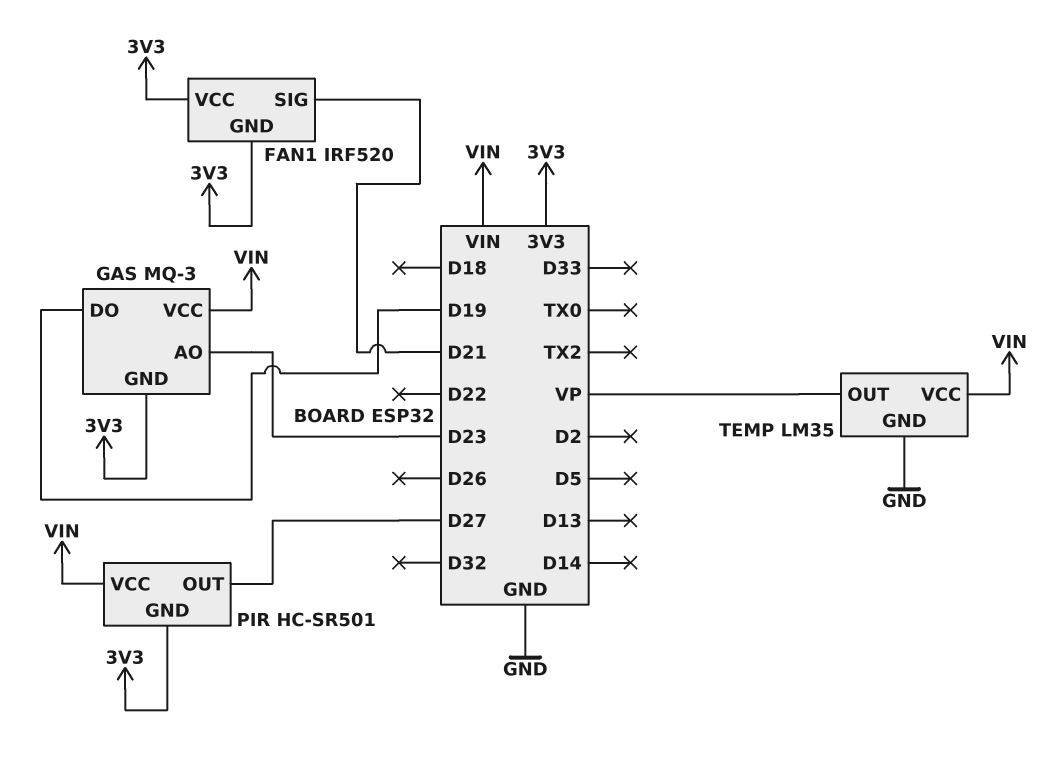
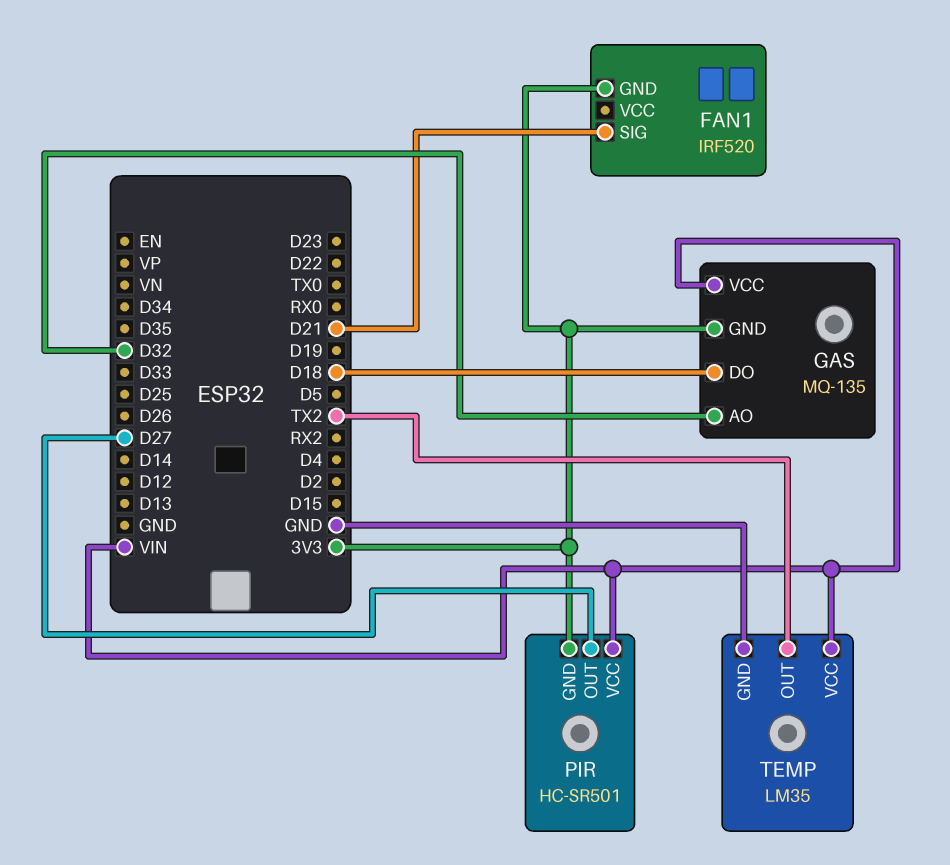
FAN1 pin VCC: 3V3 -> none
GAS: MQ-3 -> MQ-135
GAS pin AO: D23 -> D32
GAS pin DO: D19 -> D18
TEMP pin OUT: VP -> TX2

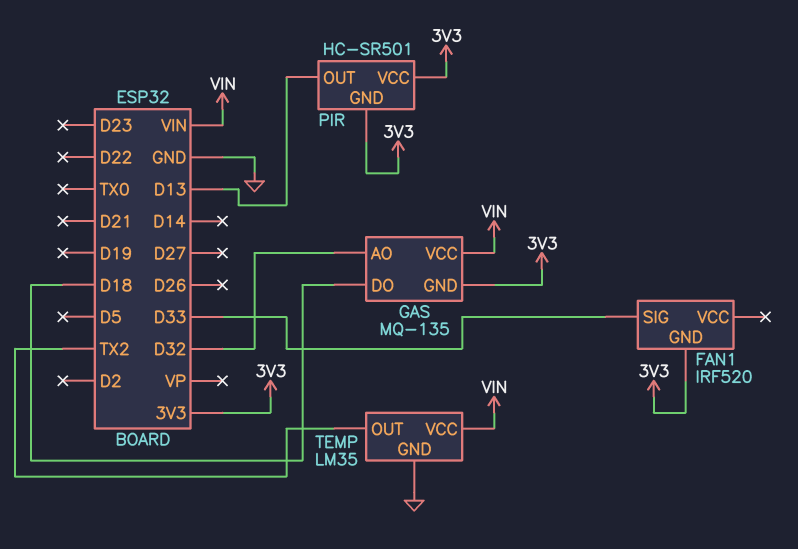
FAN1 pin SIG: D21 -> D33
PIR pin OUT: D27 -> D13
PIR pin VCC: VIN -> 3V3

